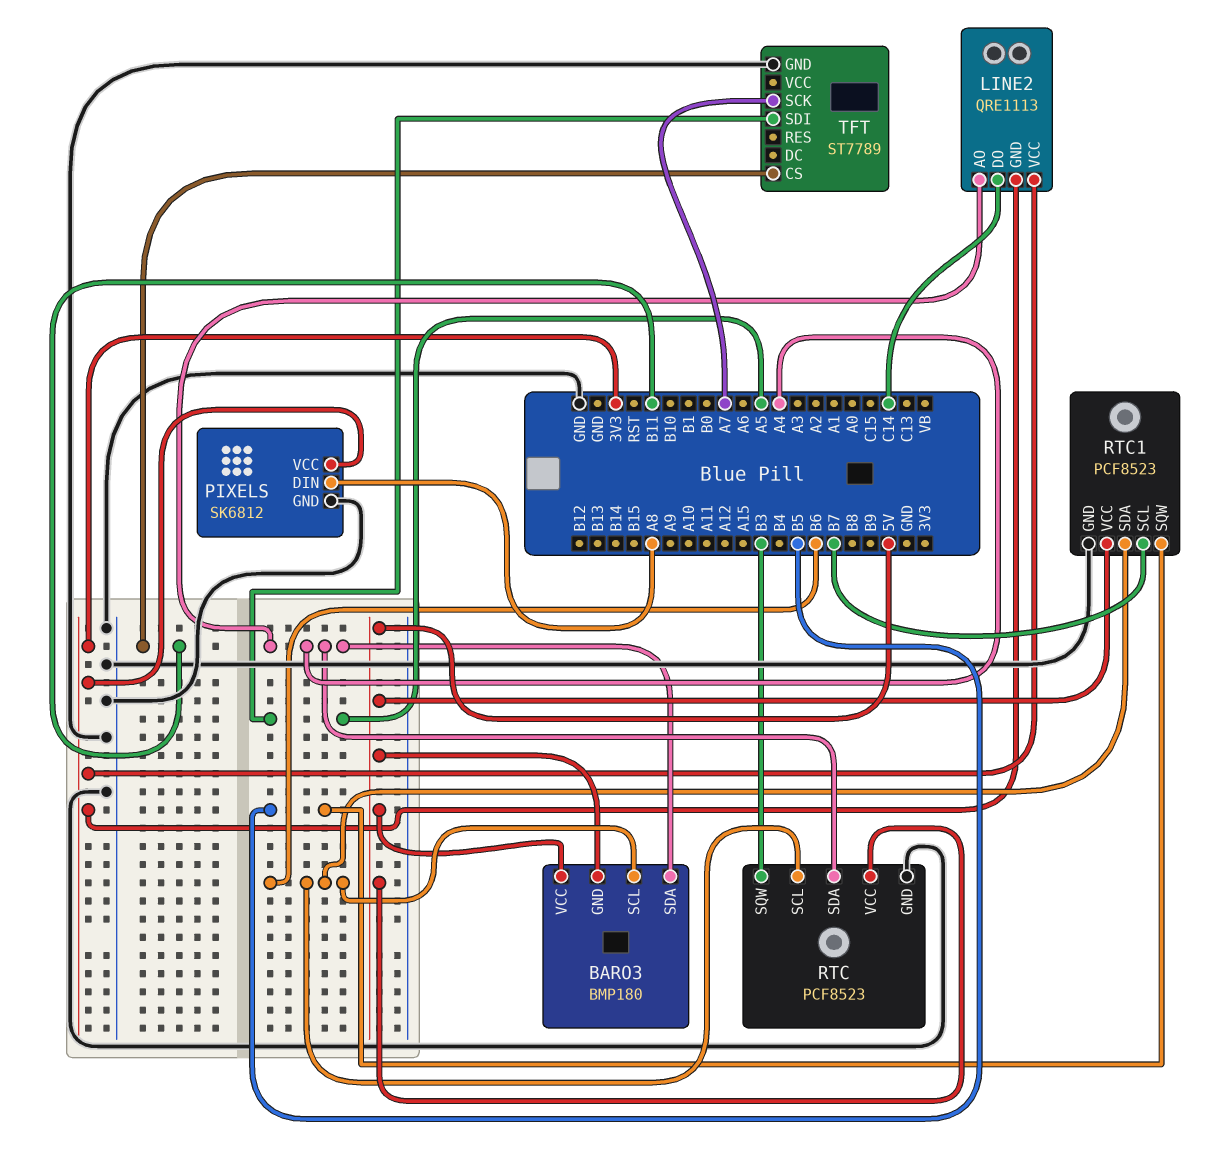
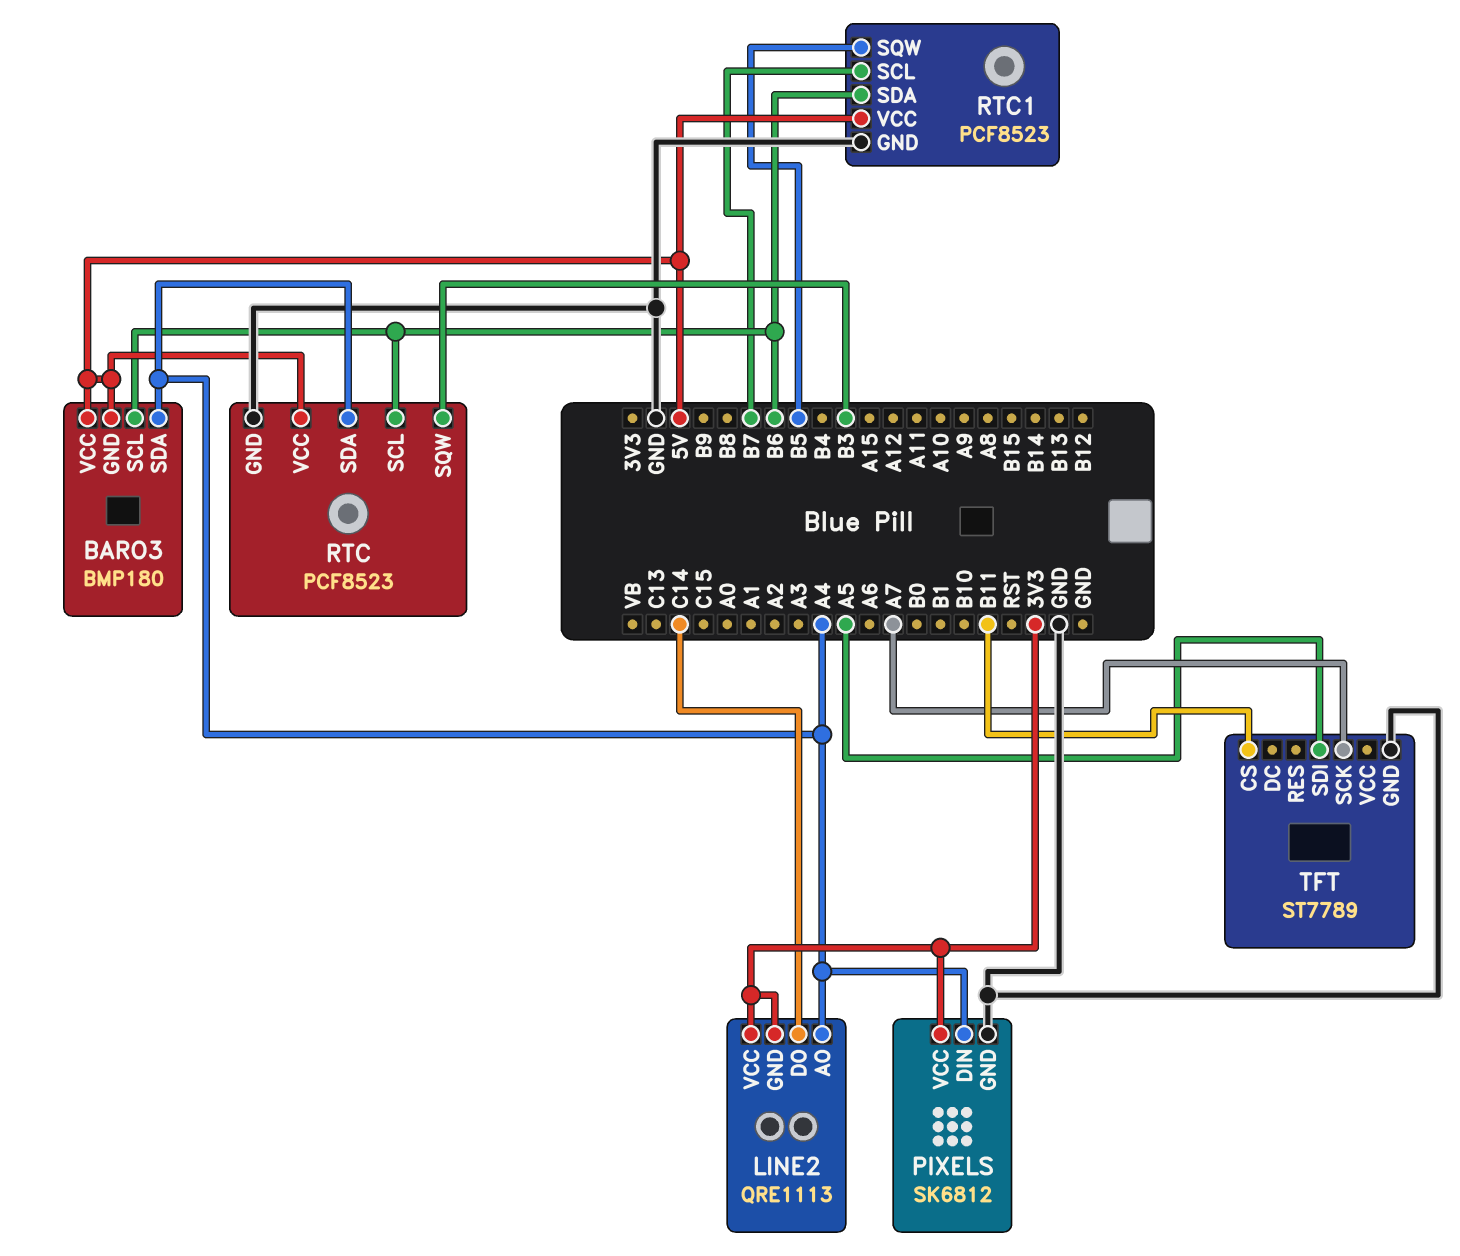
PIXELS pin DIN: A8 -> A4

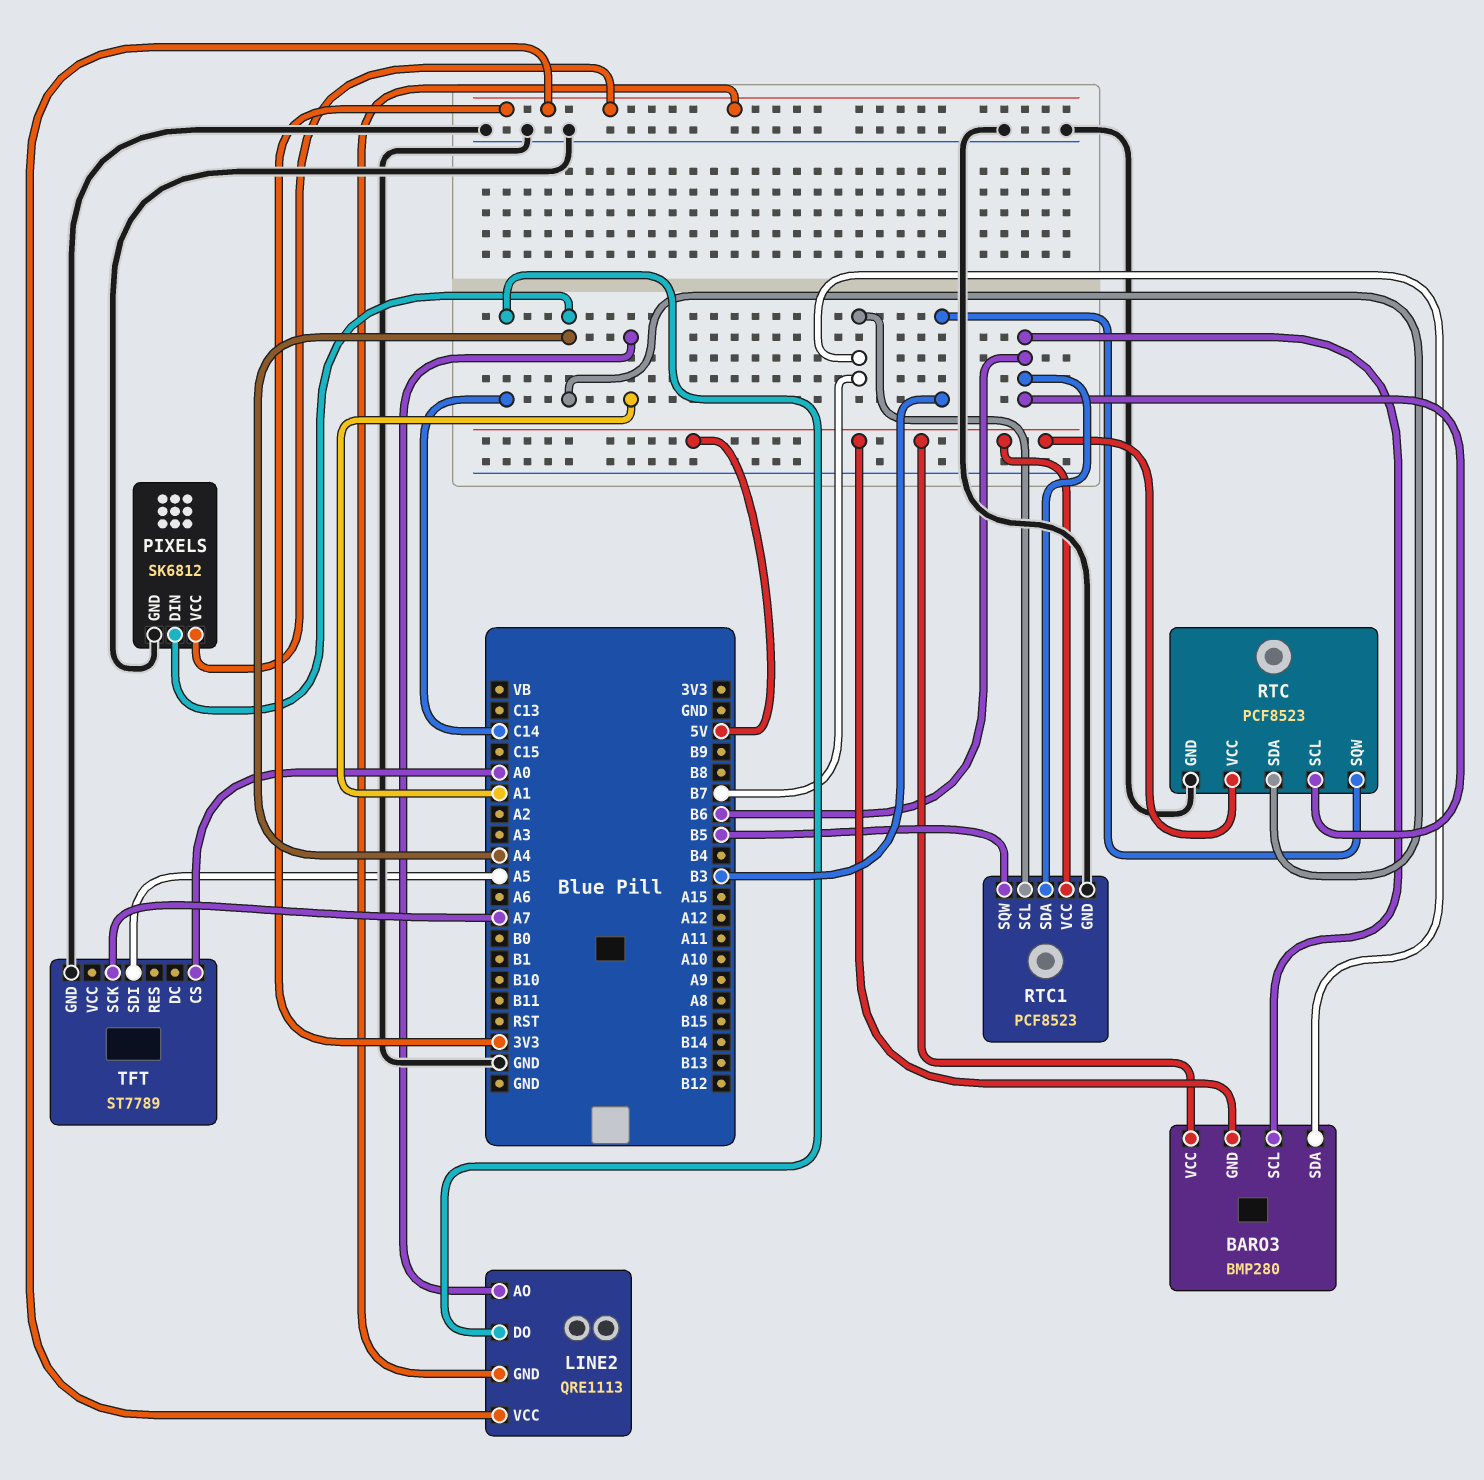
BARO3: BMP180 -> BMP280
BARO3 pin SDA: A4 -> B7
LINE2 pin AO: A4 -> A1
TFT pin CS: B11 -> A0

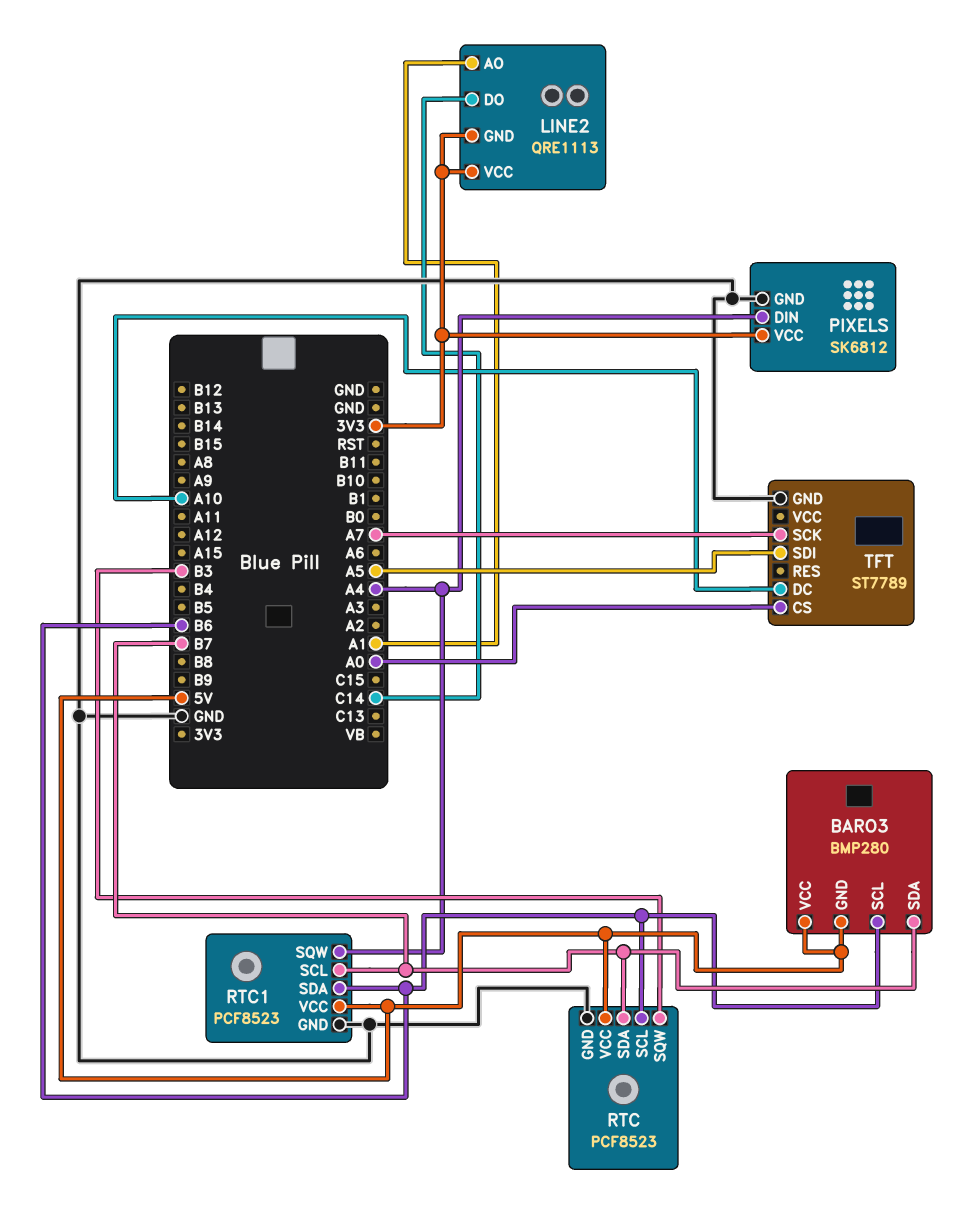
RTC pin SDA: A4 -> B7
RTC1 pin SQW: B5 -> A4
TFT pin DC: none -> A10

